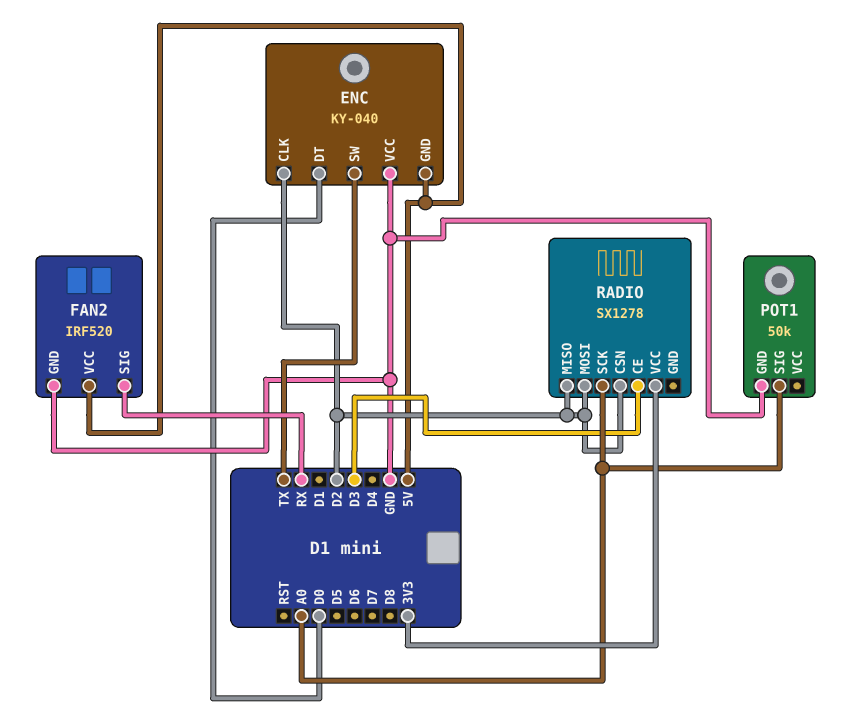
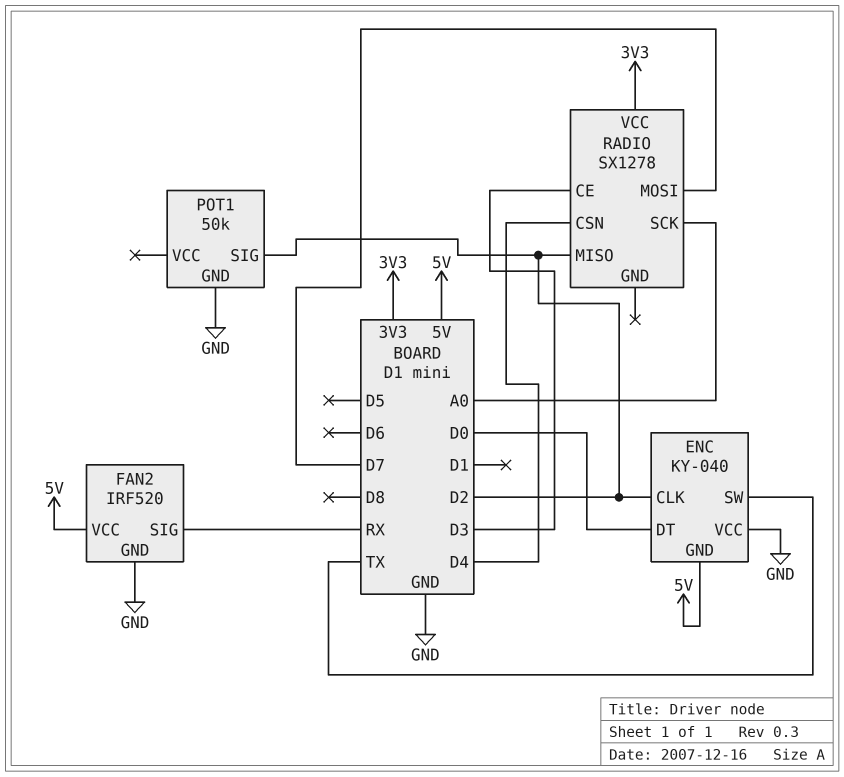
POT1 pin SIG: A0 -> D2
RADIO pin CSN: D2 -> D4
RADIO pin MOSI: D2 -> D7

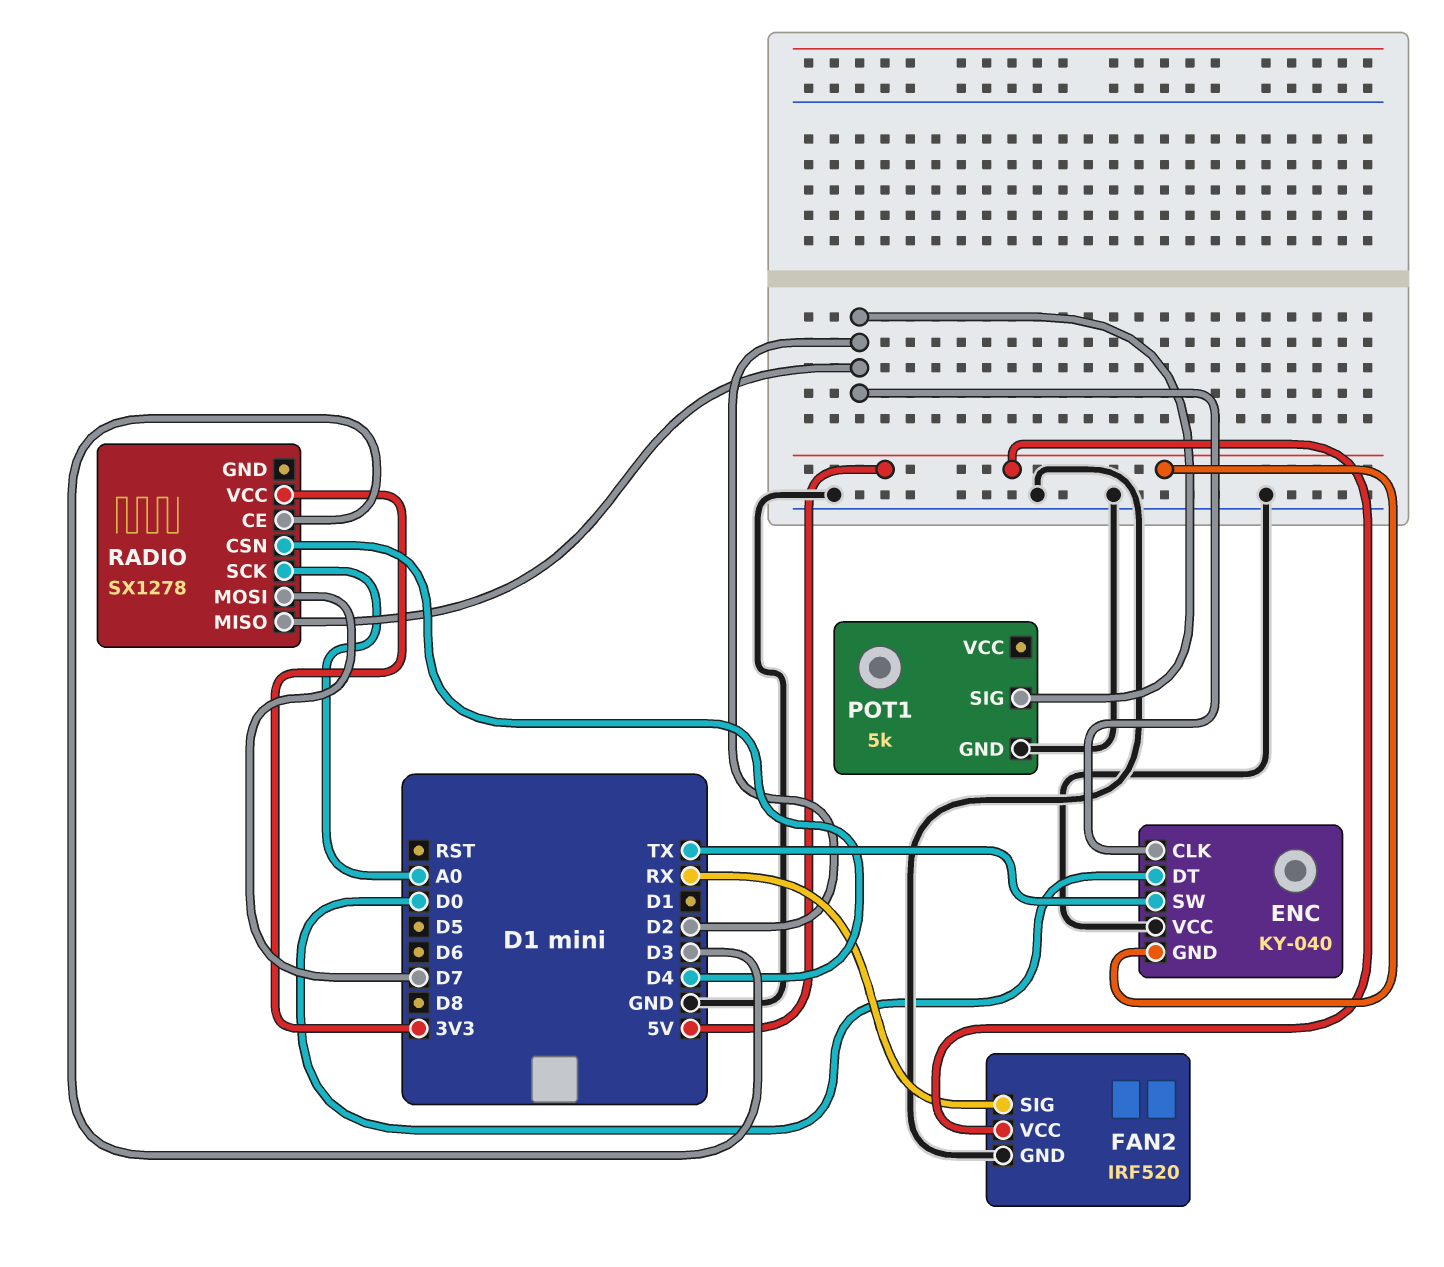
POT1: 50k -> 5k

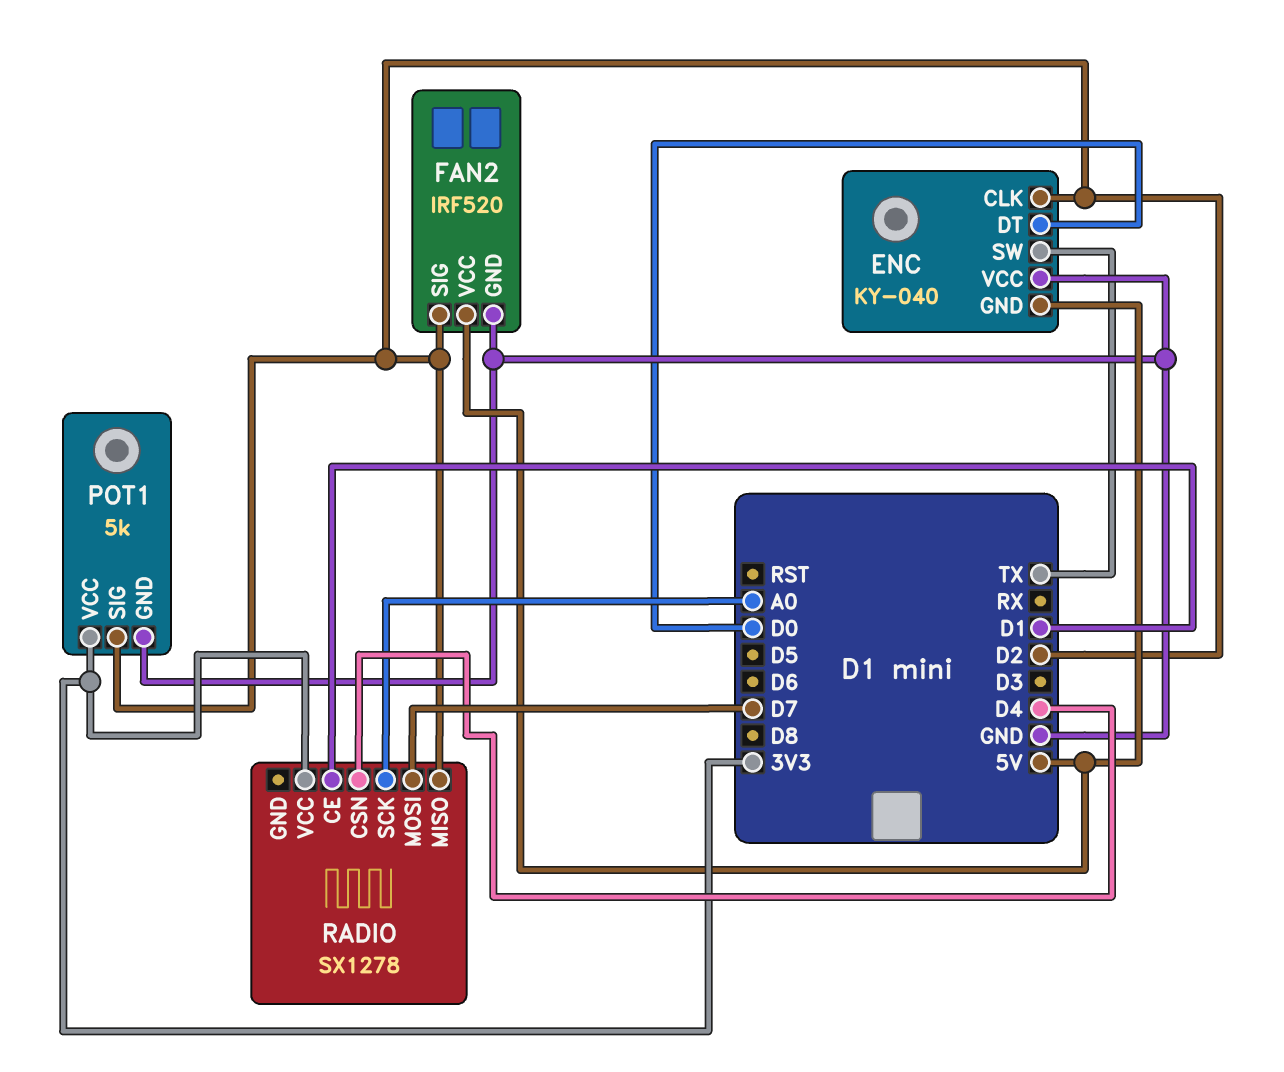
FAN2 pin SIG: RX -> D2
POT1 pin VCC: none -> 3V3
RADIO pin CE: D3 -> D1

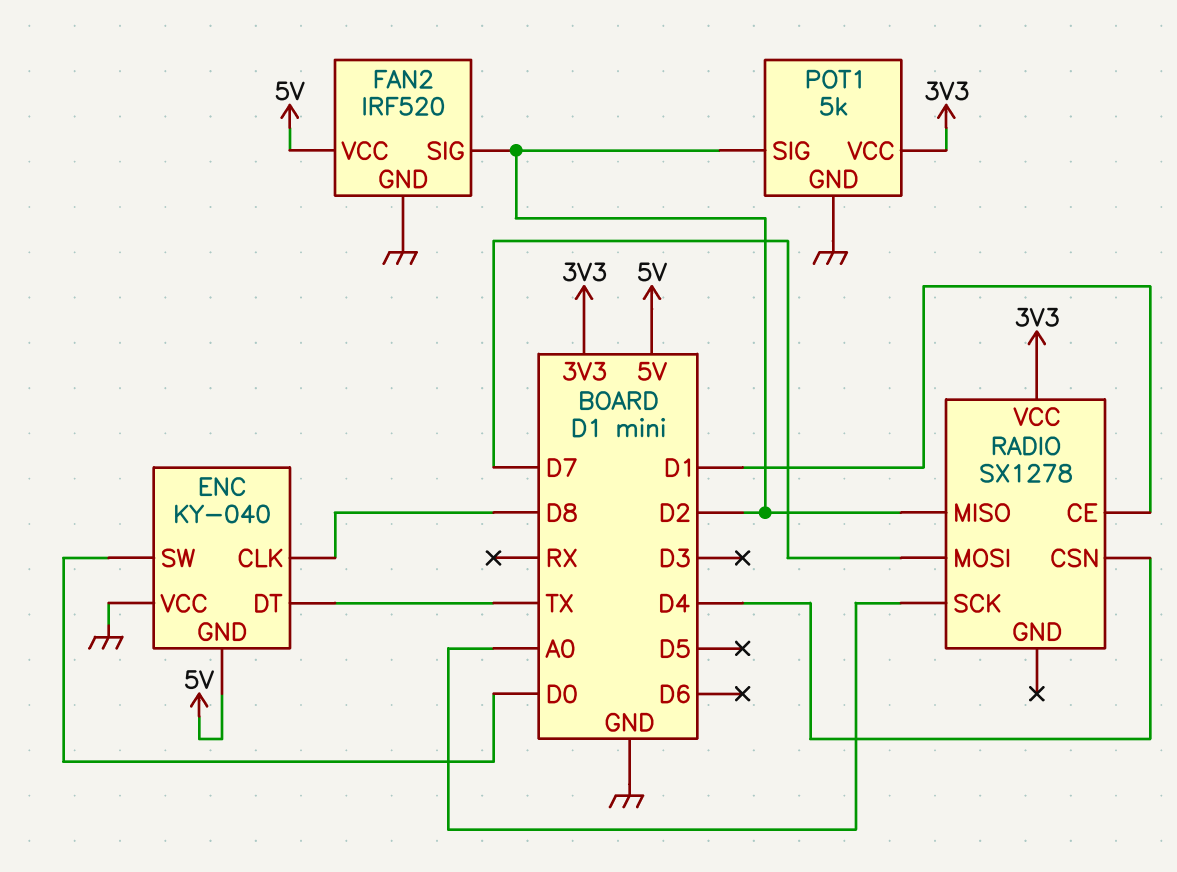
ENC pin CLK: D2 -> D8
ENC pin DT: D0 -> TX
ENC pin SW: TX -> D0

